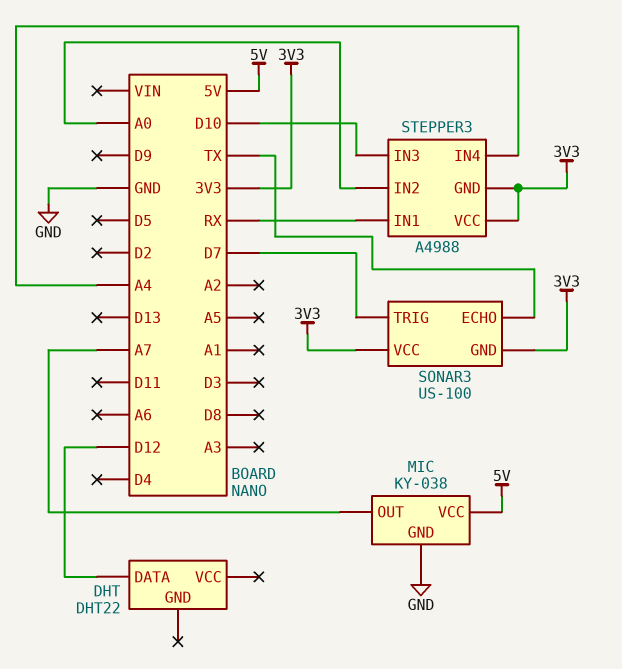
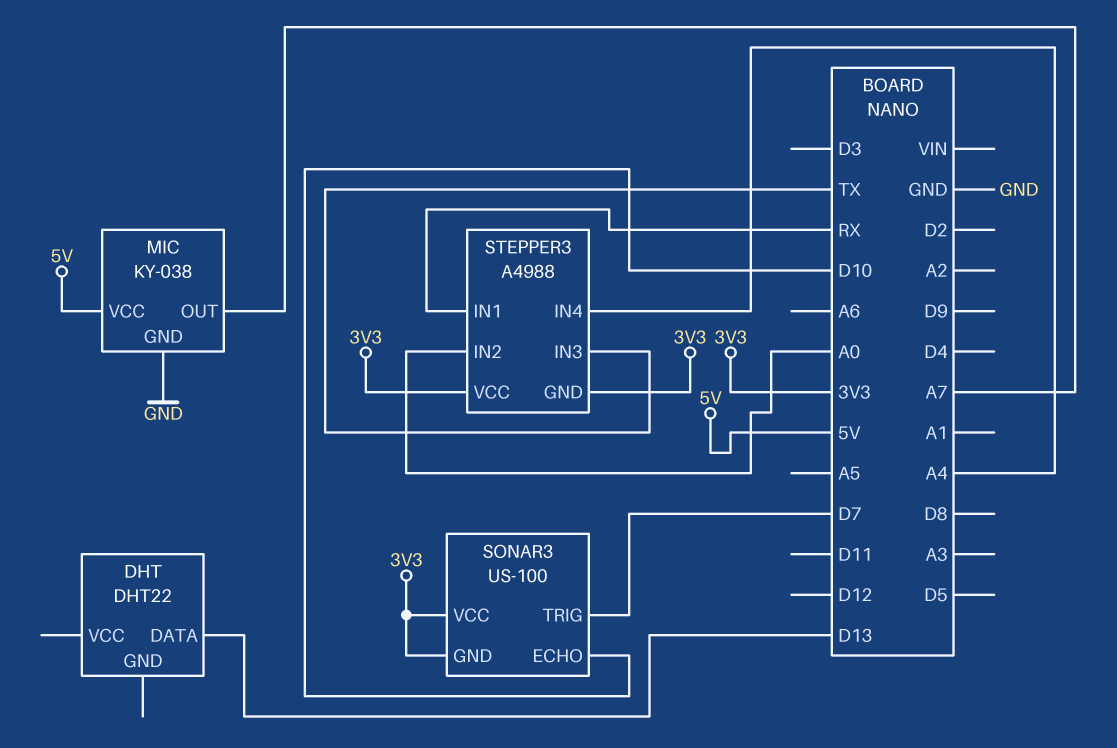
DHT pin DATA: D12 -> D13
SONAR3 pin ECHO: TX -> D10
STEPPER3 pin IN3: D10 -> TX

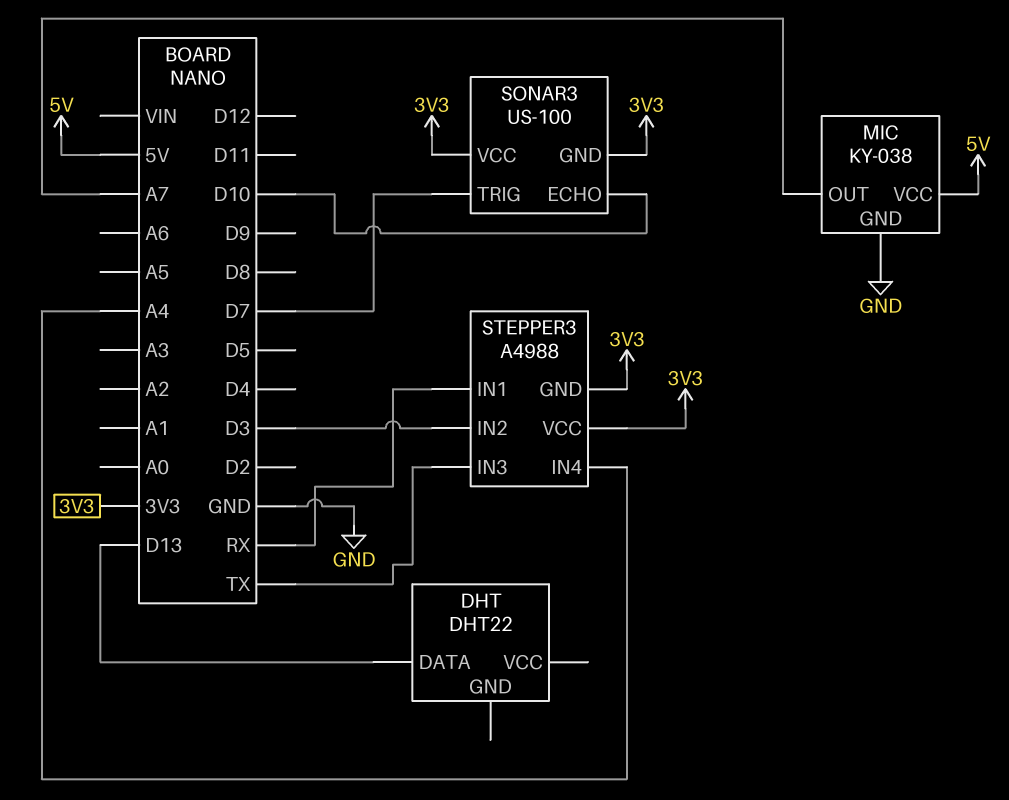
STEPPER3 pin IN2: A0 -> D3

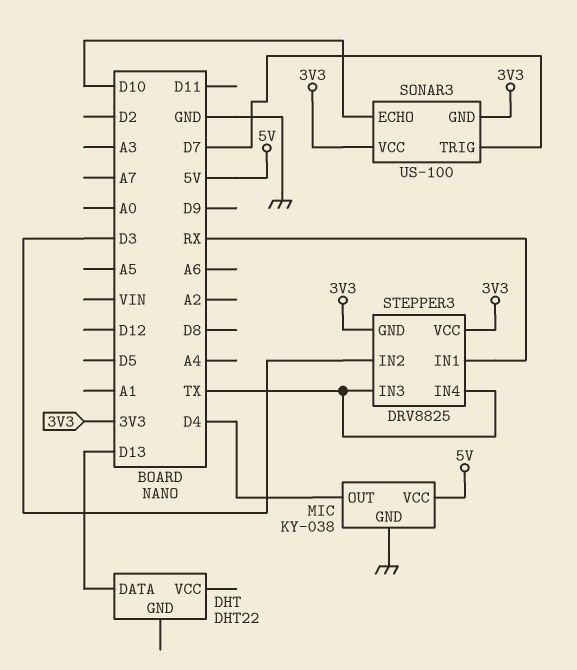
MIC pin OUT: A7 -> D4
STEPPER3: A4988 -> DRV8825
STEPPER3 pin IN4: A4 -> TX

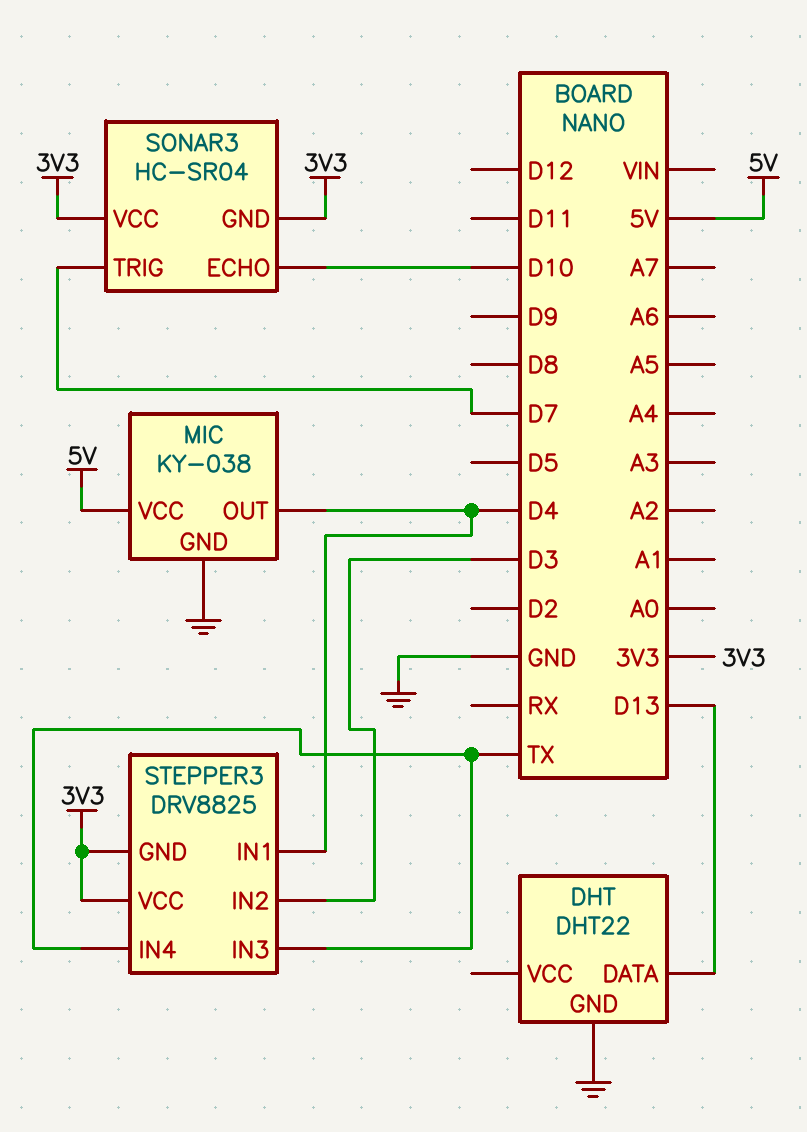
DHT pin GND: none -> GND
SONAR3: US-100 -> HC-SR04
STEPPER3 pin IN1: RX -> D4

